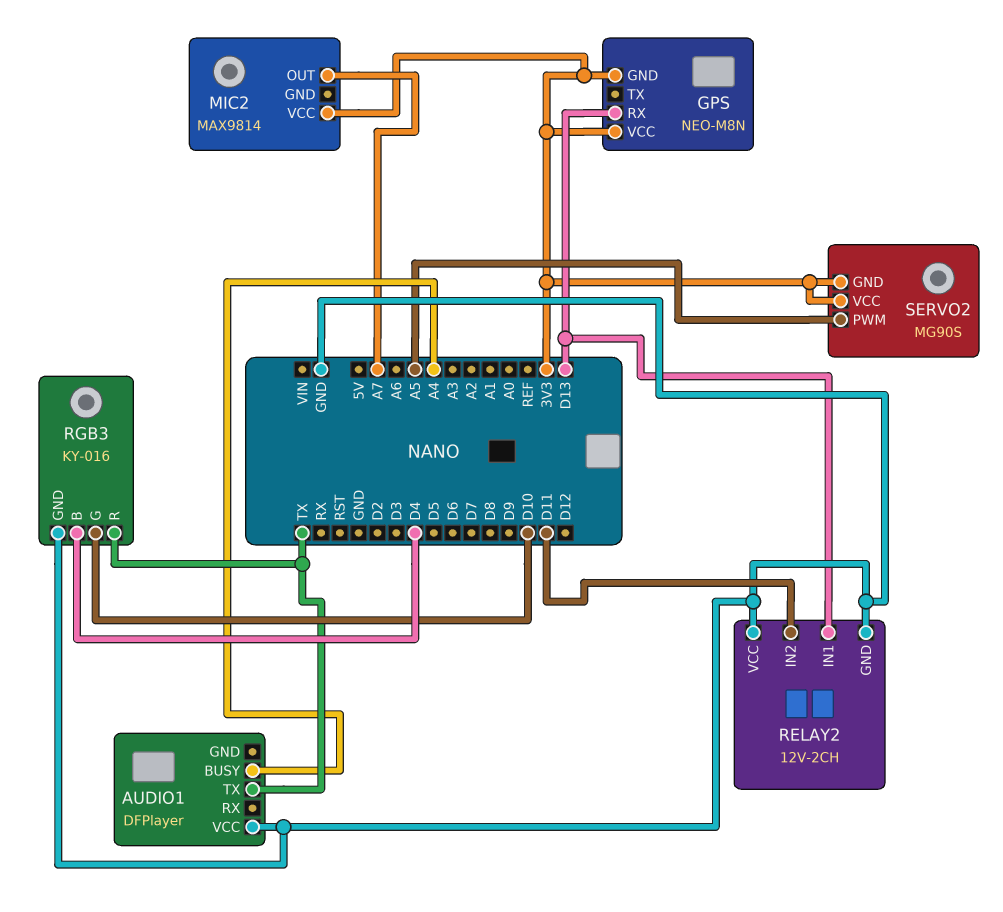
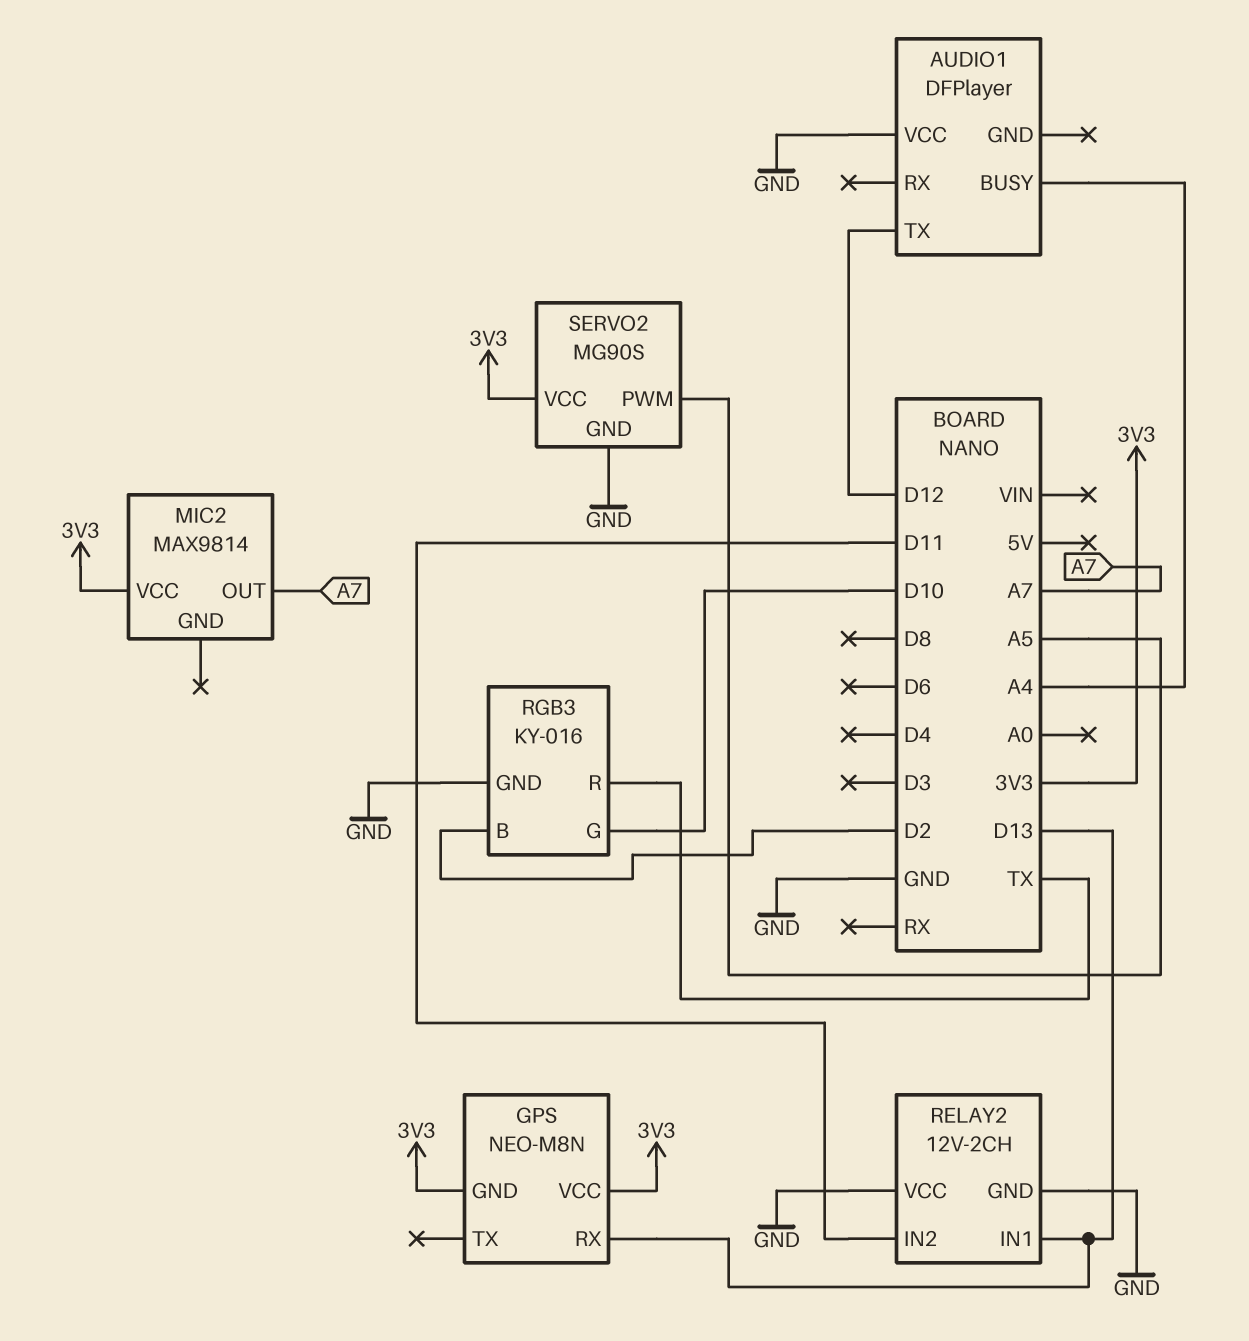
AUDIO1 pin TX: TX -> D12
RGB3 pin B: D4 -> D2
SERVO2 pin GND: 3V3 -> GND

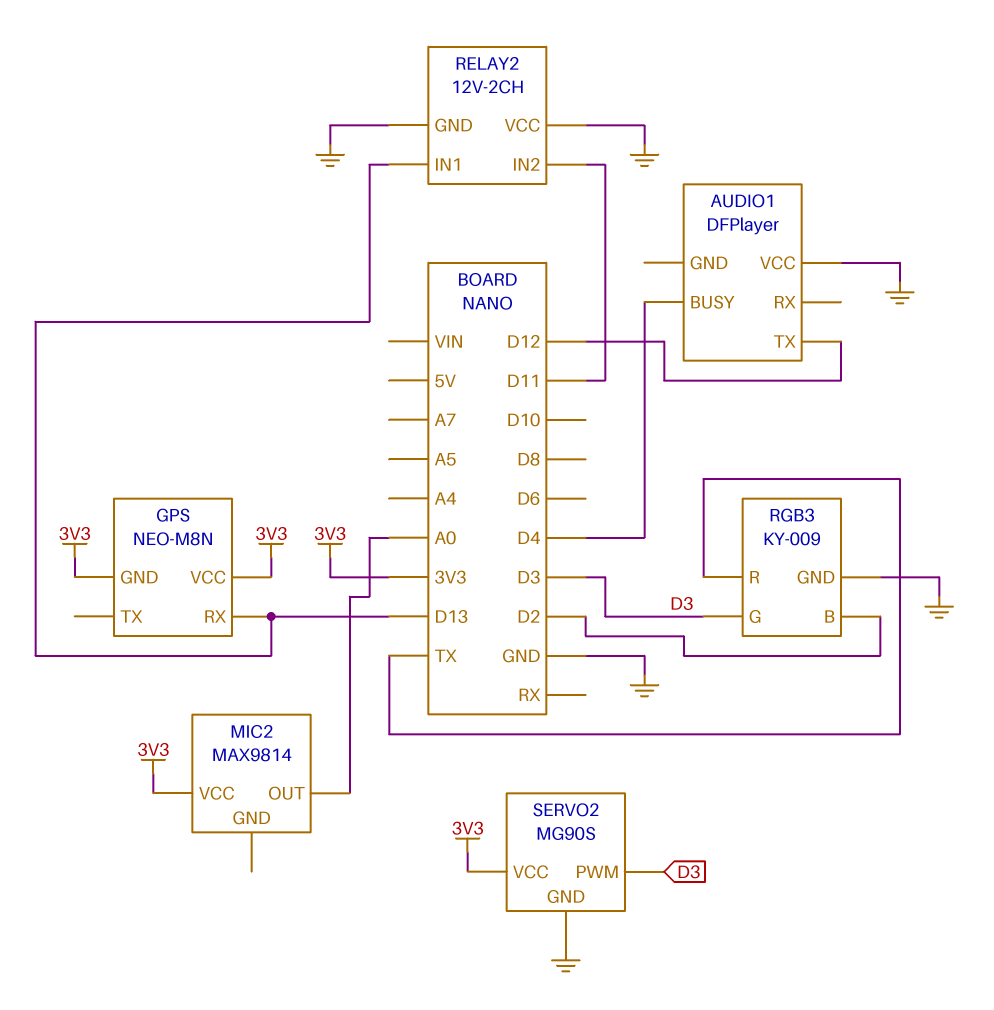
AUDIO1 pin BUSY: A4 -> D4
MIC2 pin OUT: A7 -> A0
RGB3: KY-016 -> KY-009
RGB3 pin G: D10 -> D3
SERVO2 pin PWM: A5 -> D3

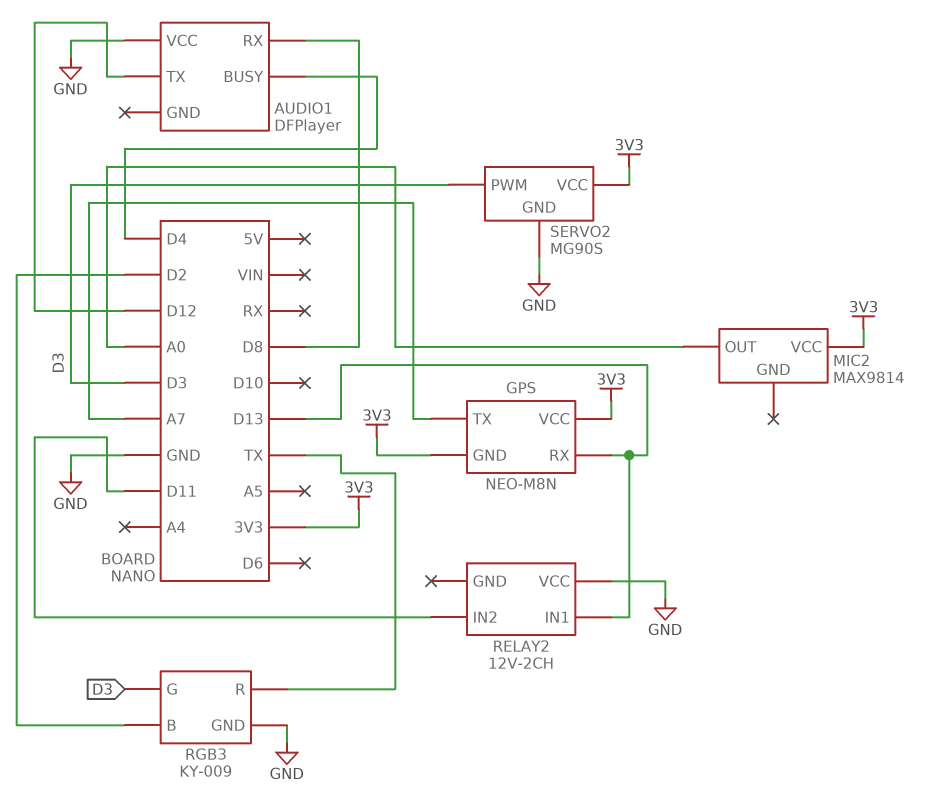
AUDIO1 pin RX: none -> D8
GPS pin TX: none -> A7
RELAY2 pin GND: GND -> none

